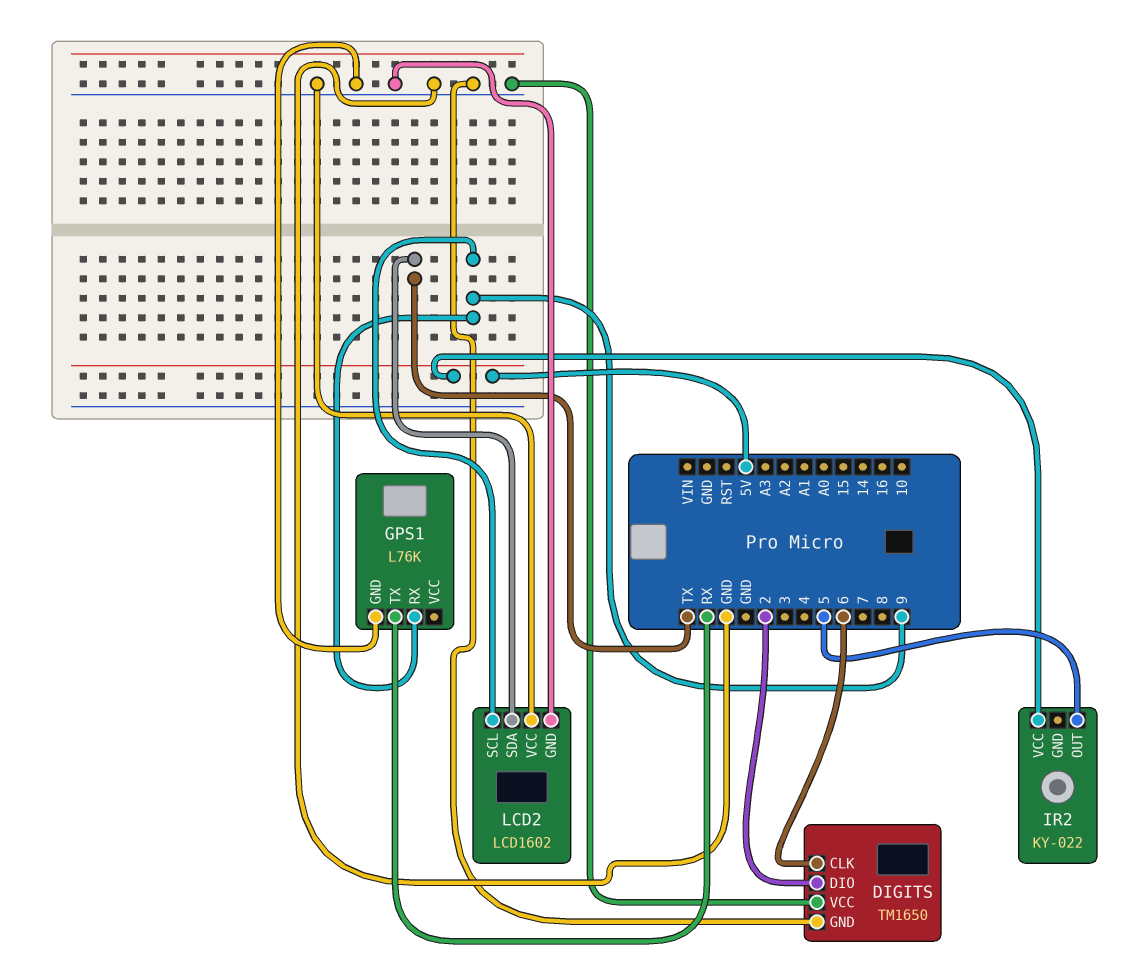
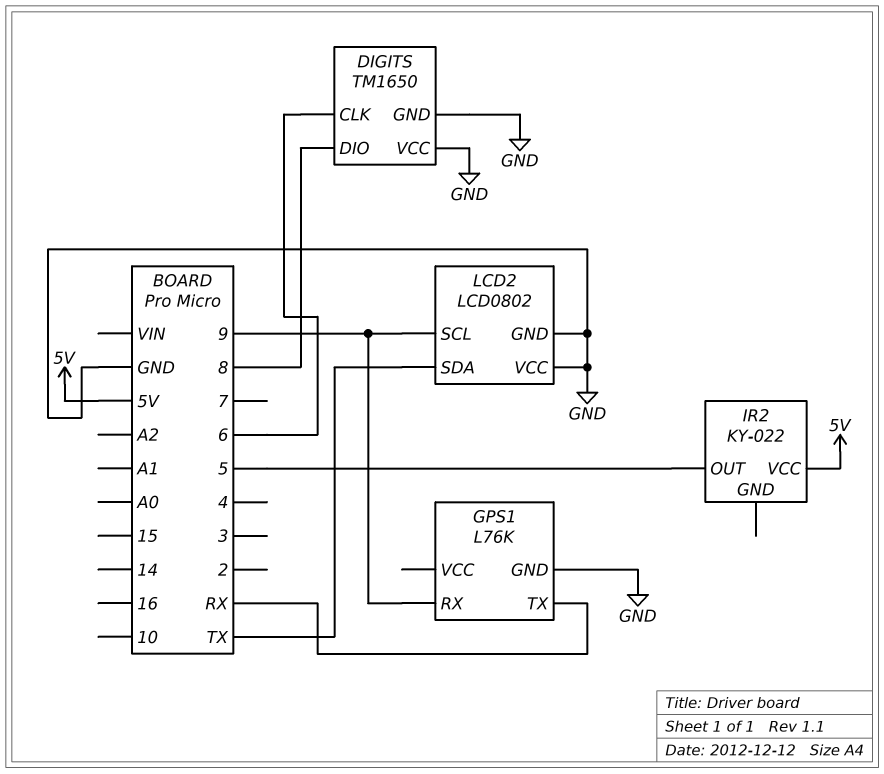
DIGITS pin DIO: 2 -> 8
LCD2: LCD1602 -> LCD0802

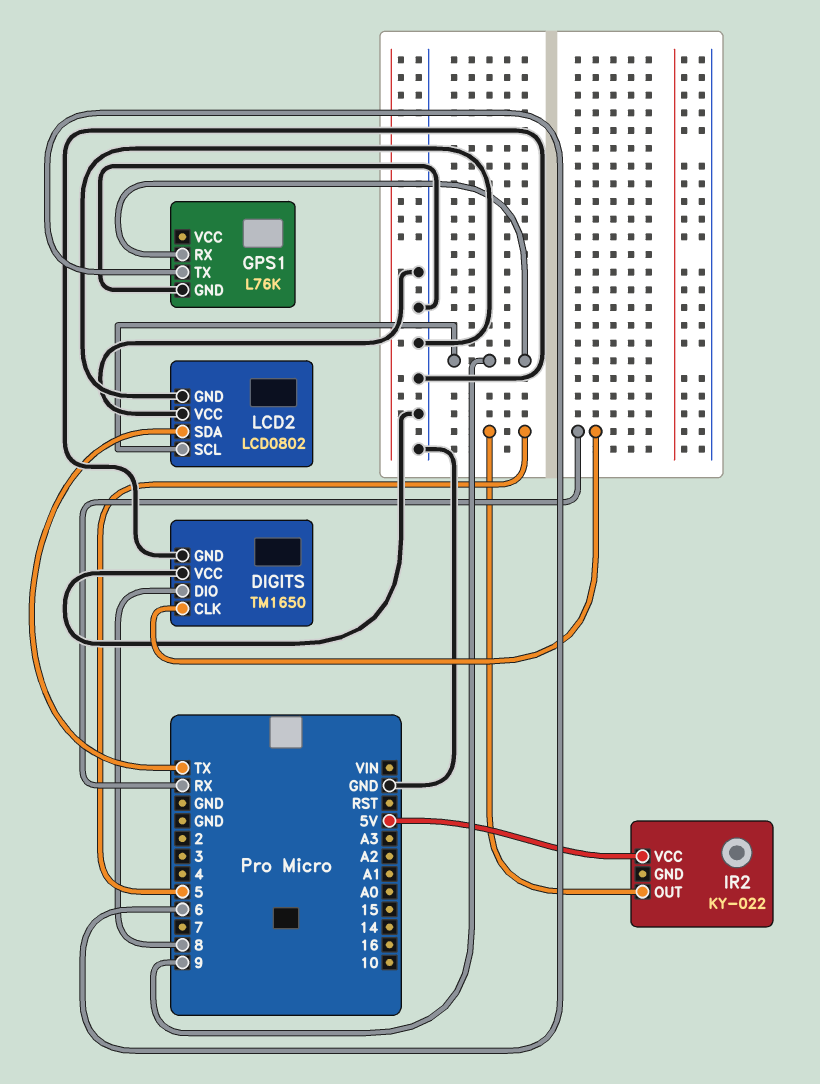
DIGITS pin CLK: 6 -> RX
GPS1 pin TX: RX -> 6

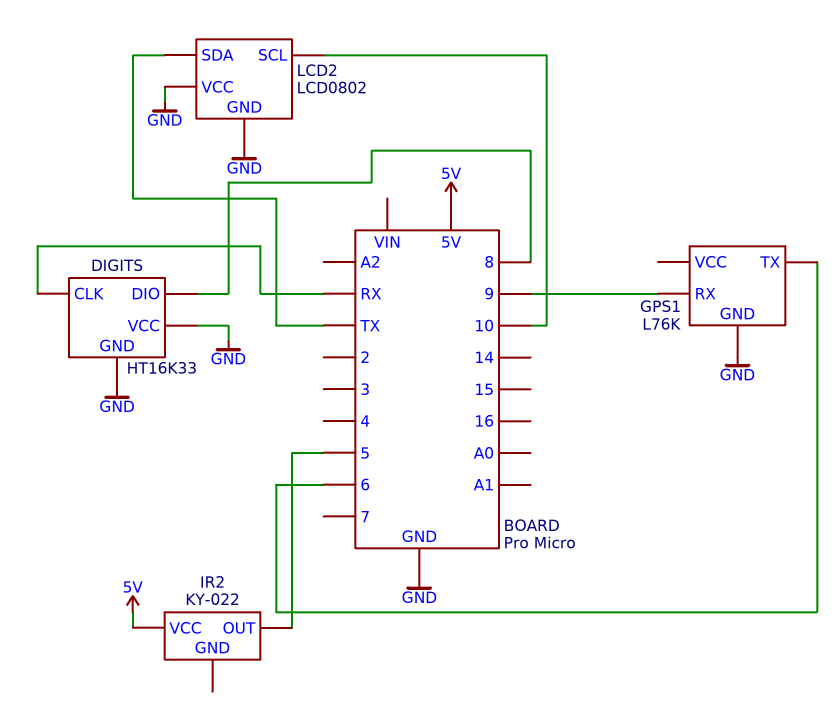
DIGITS: TM1650 -> HT16K33
LCD2 pin SCL: 9 -> 10

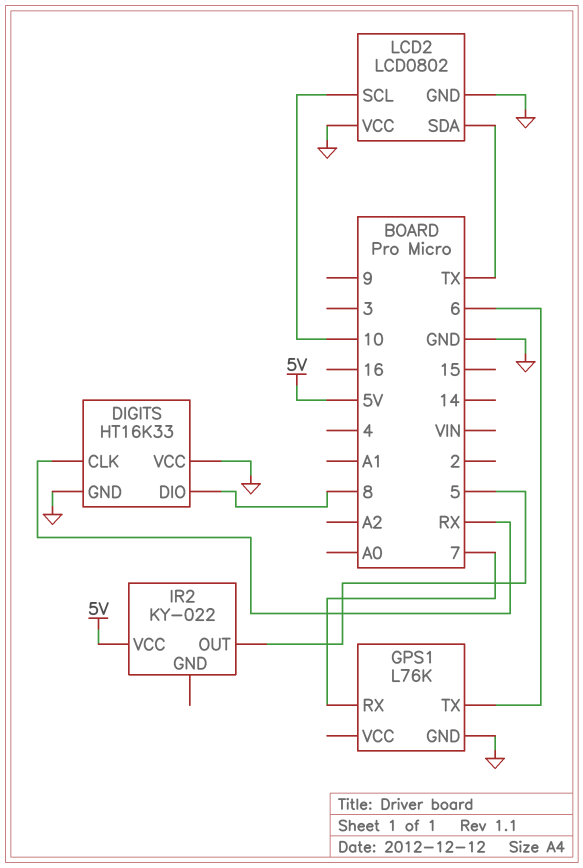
GPS1 pin RX: 9 -> 7

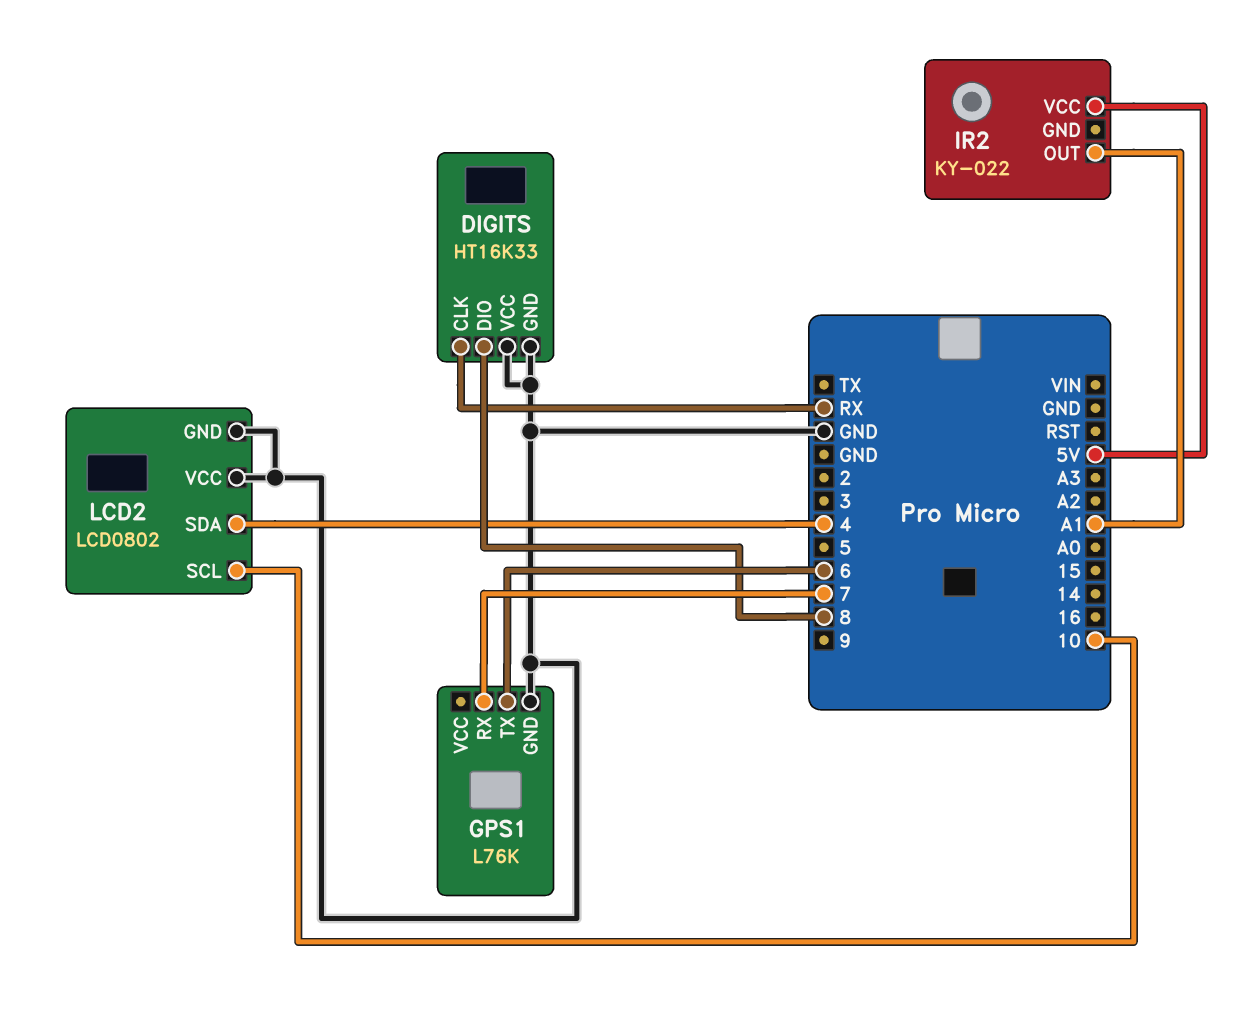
IR2 pin OUT: 5 -> A1
LCD2 pin SDA: TX -> 4

